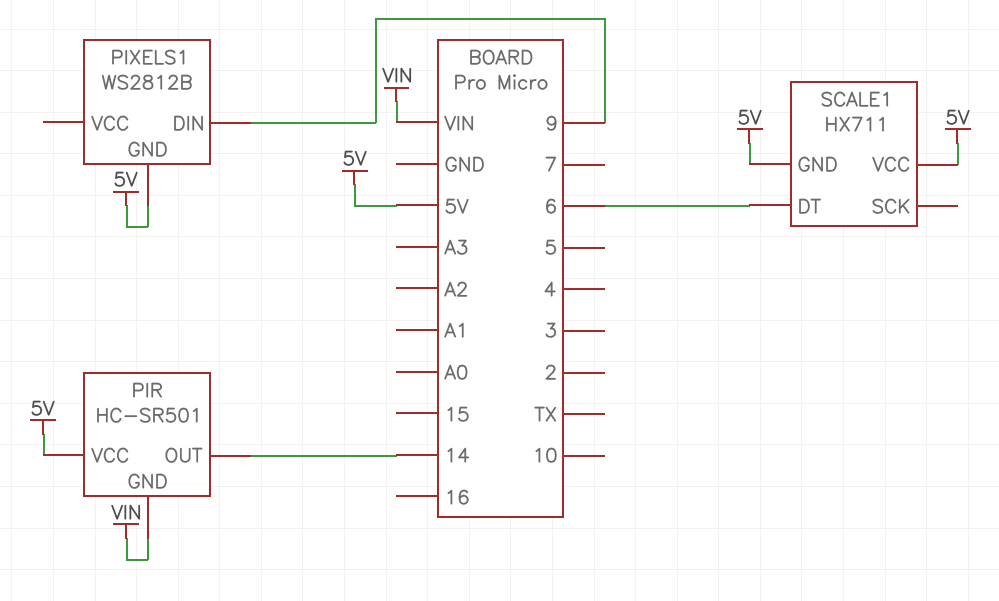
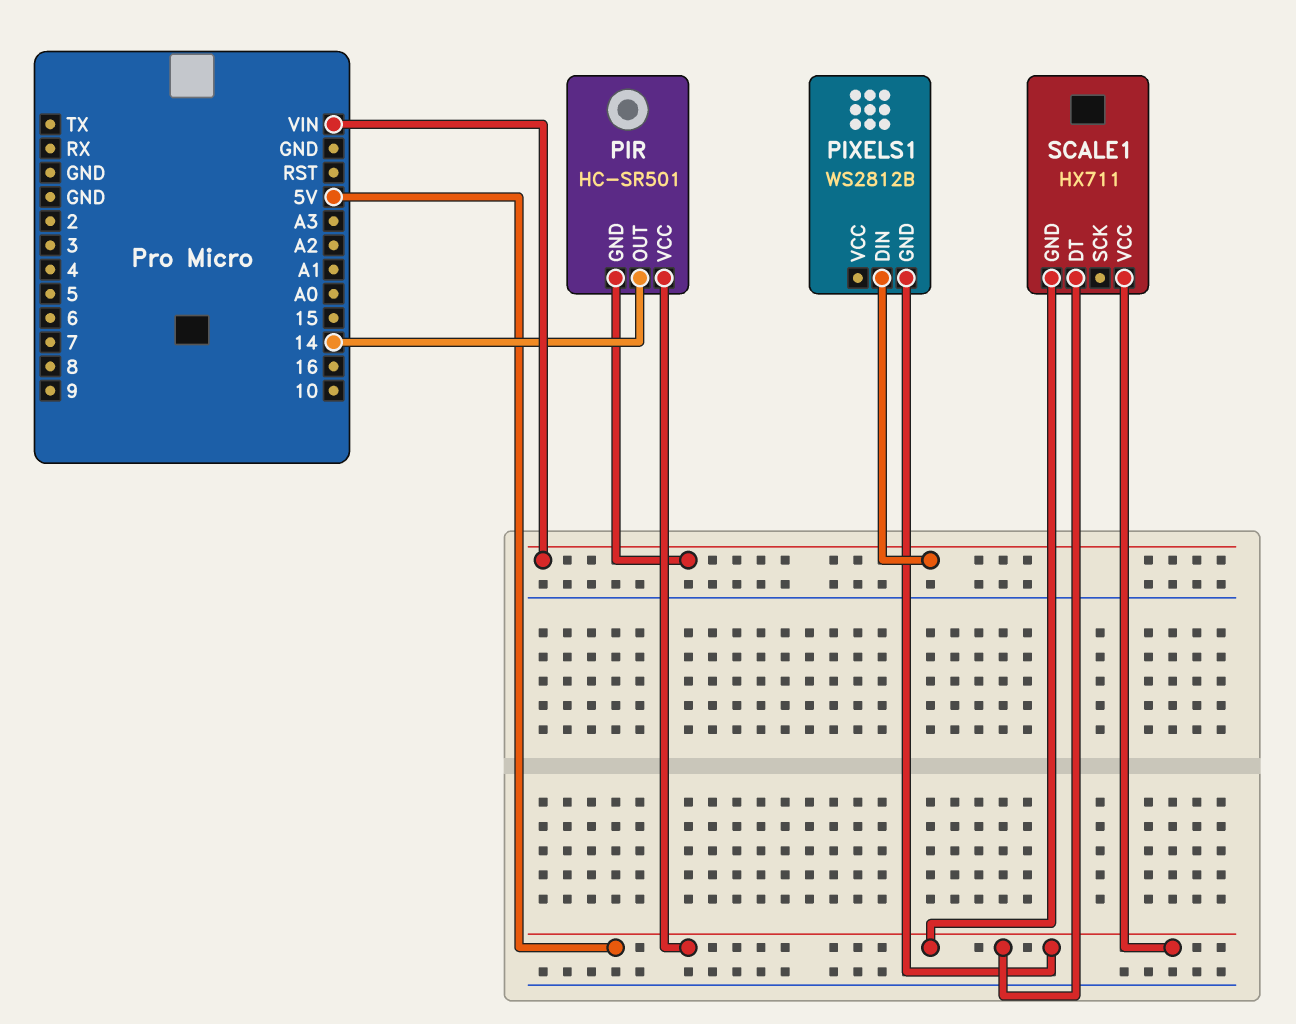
PIXELS1 pin DIN: 9 -> VIN
SCALE1 pin DT: 6 -> 5V

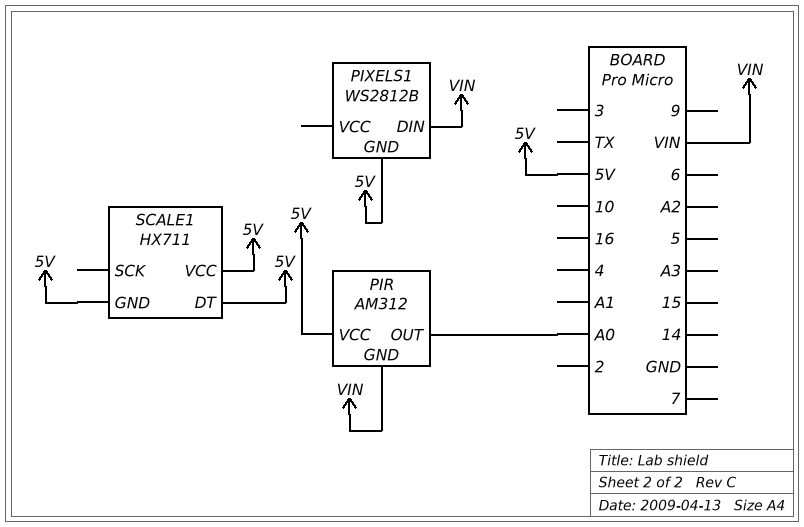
PIR: HC-SR501 -> AM312
PIR pin OUT: 14 -> A0

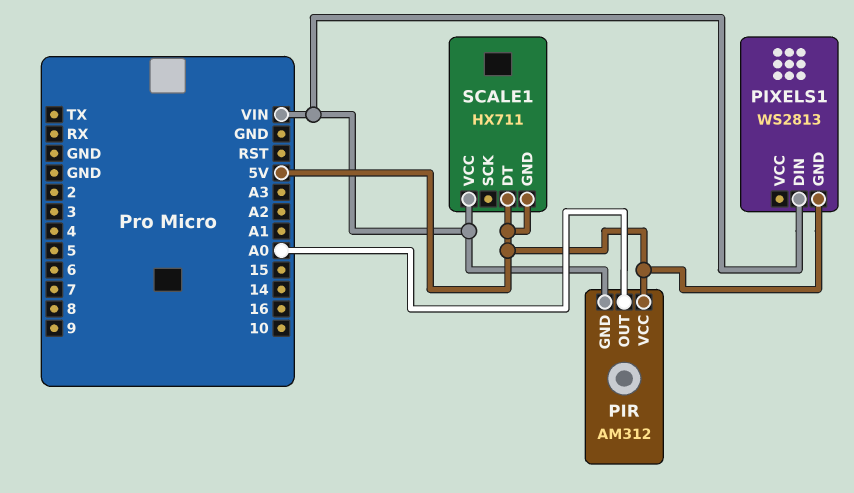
PIXELS1: WS2812B -> WS2813
SCALE1 pin VCC: 5V -> VIN

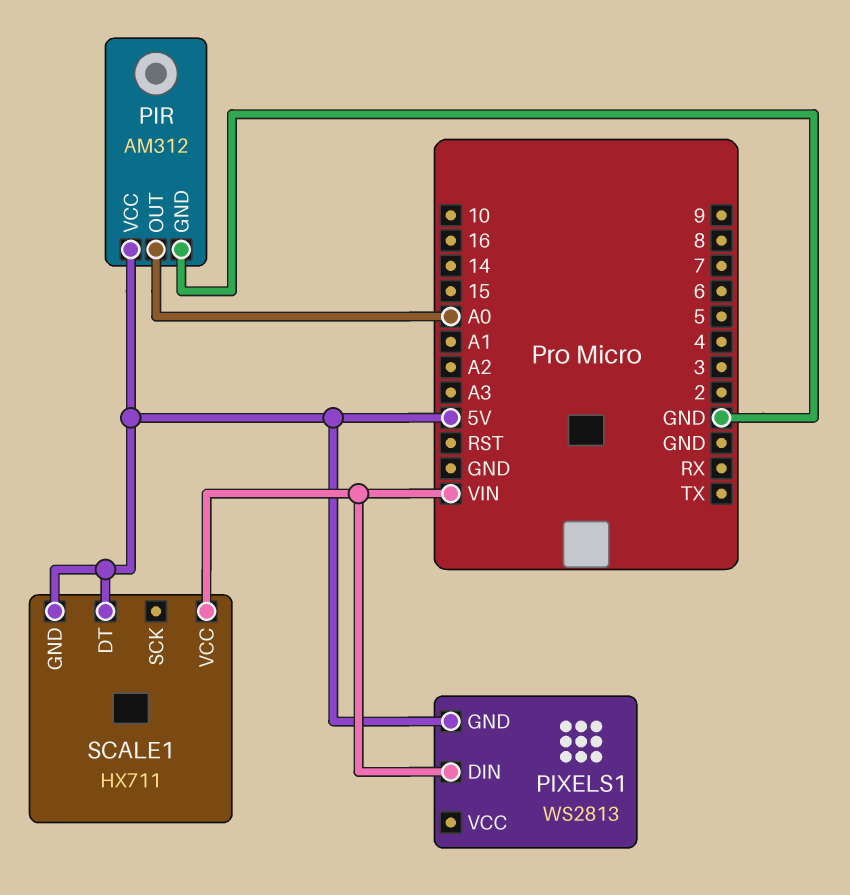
PIR pin GND: VIN -> GND

